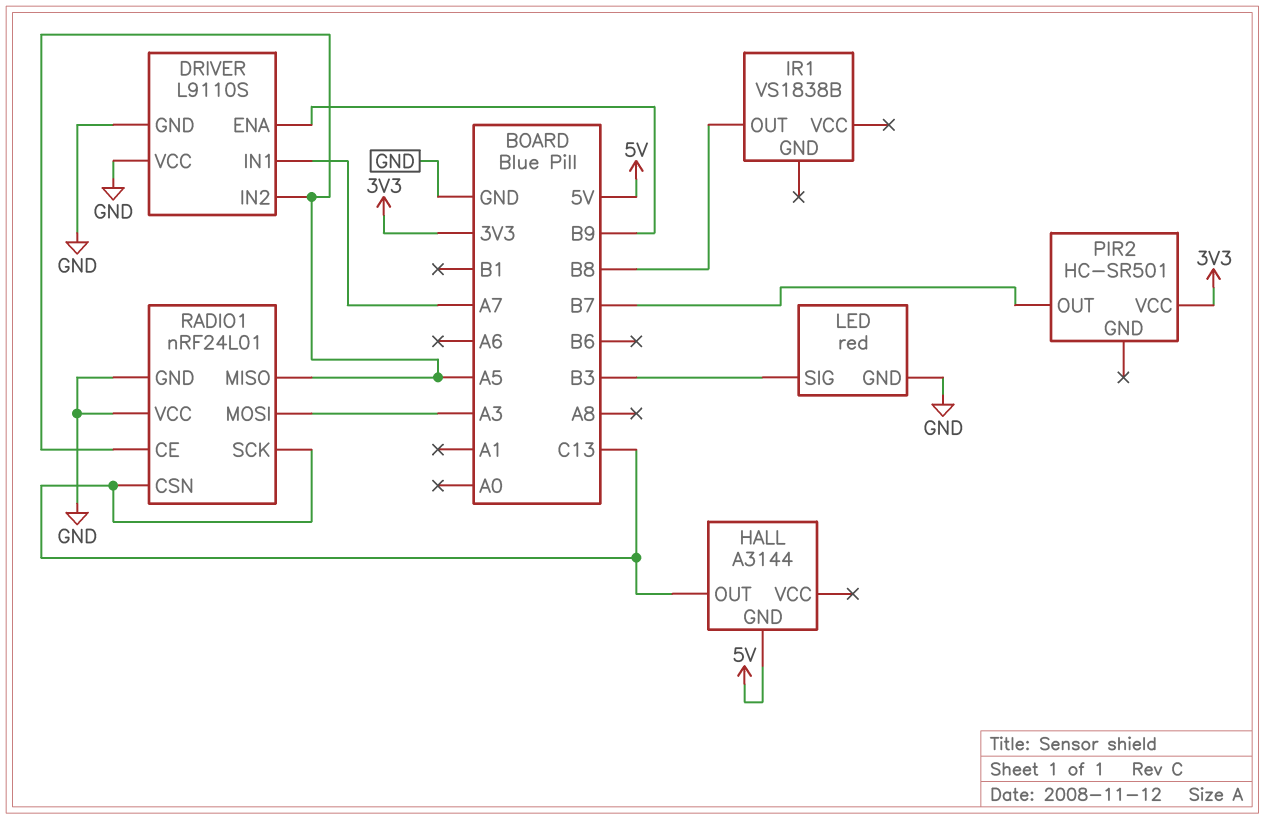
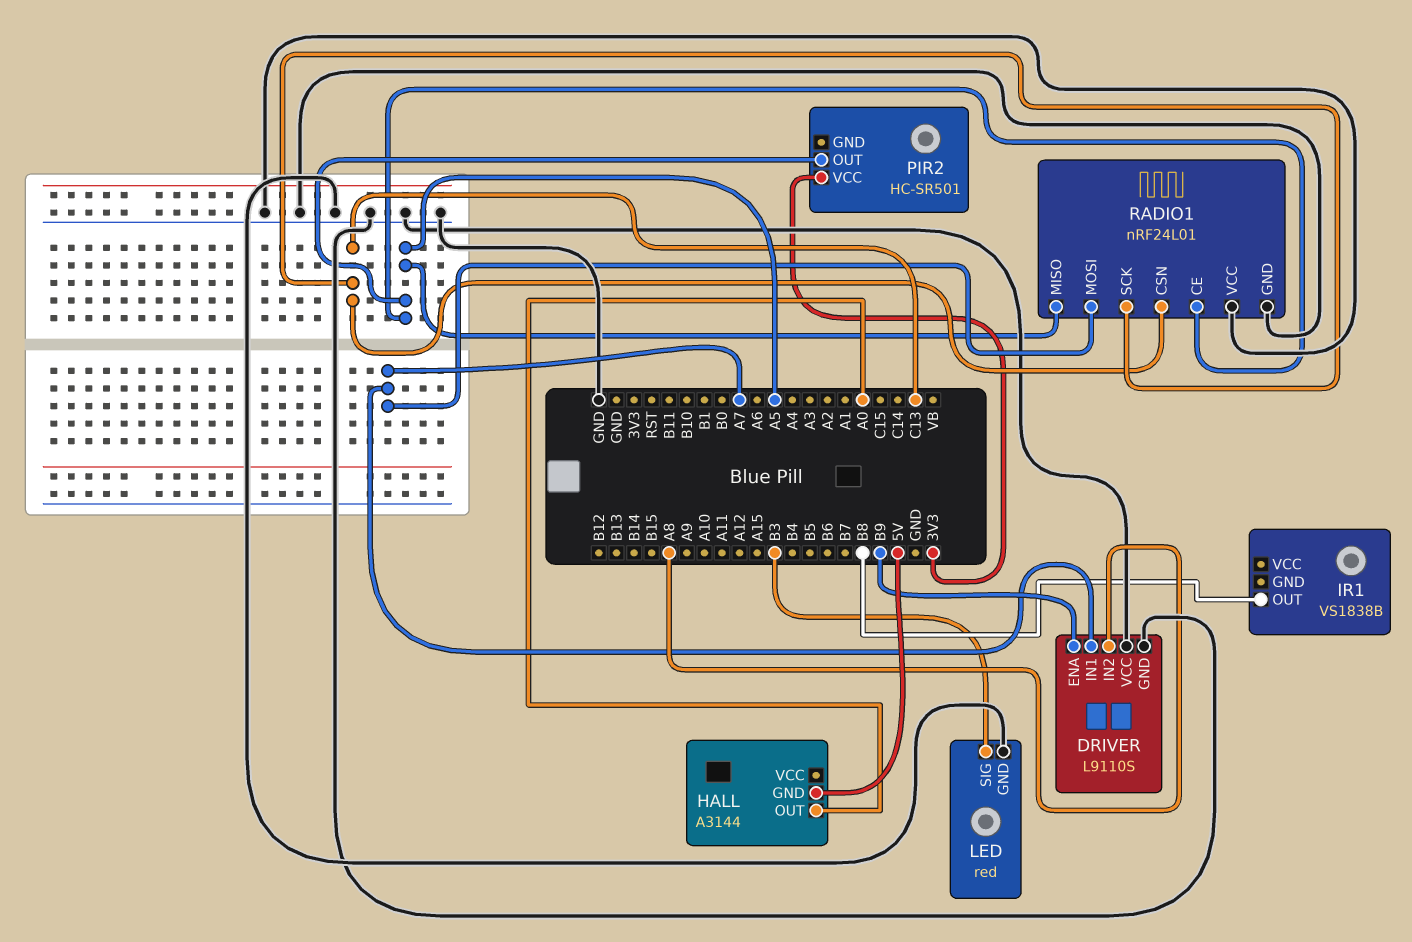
DRIVER pin IN2: A5 -> A8
HALL pin OUT: C13 -> A0
PIR2 pin OUT: B7 -> A5
RADIO1 pin MOSI: A3 -> A7

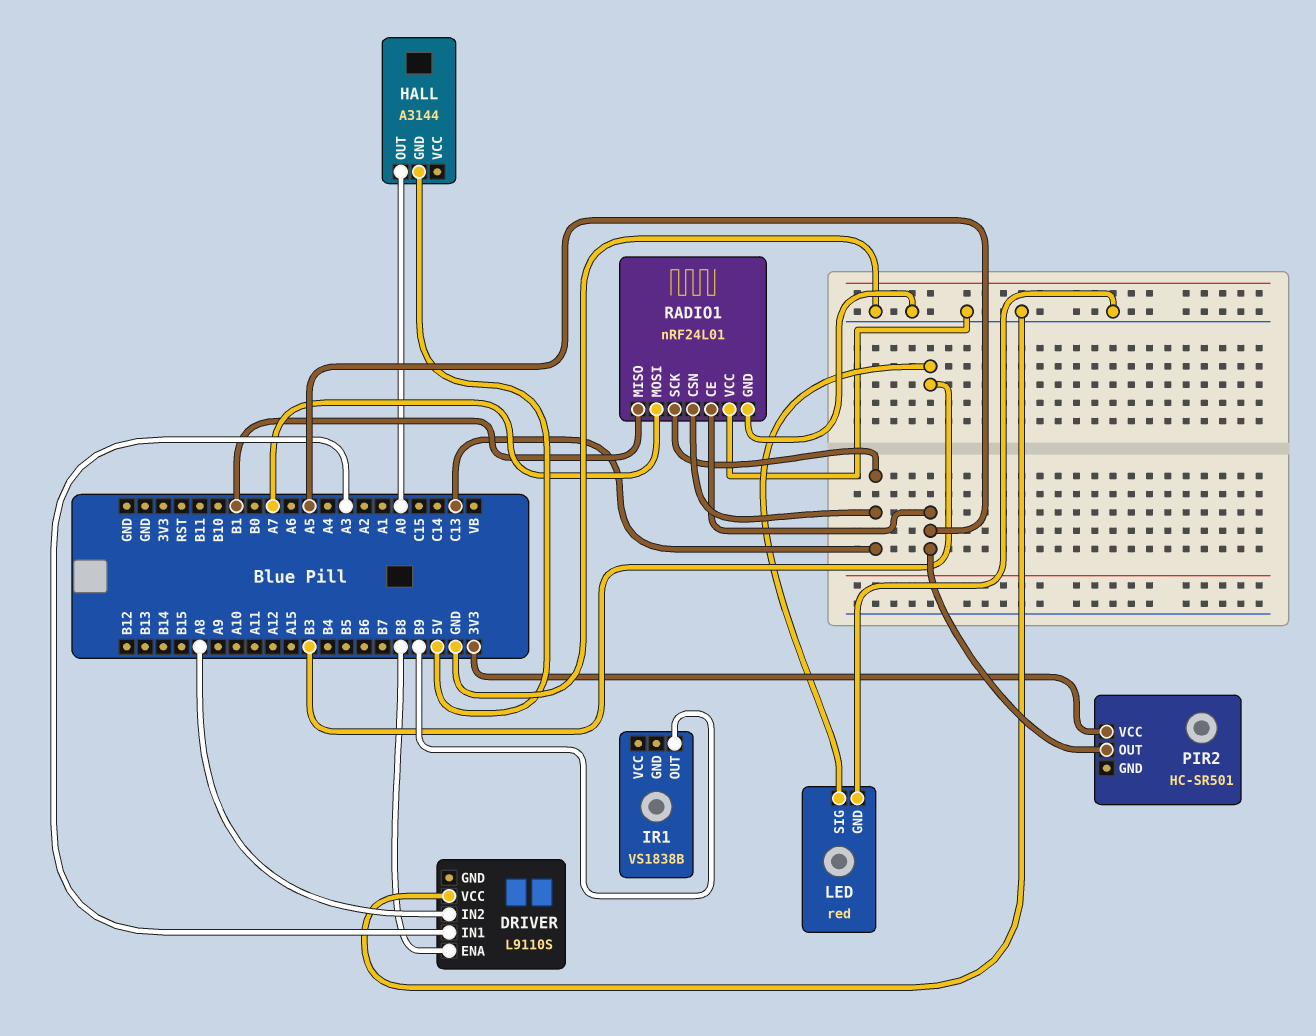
DRIVER pin ENA: B9 -> B8
DRIVER pin GND: GND -> none
DRIVER pin IN1: A7 -> A3
IR1 pin OUT: B8 -> B9
RADIO1 pin MISO: A5 -> B1

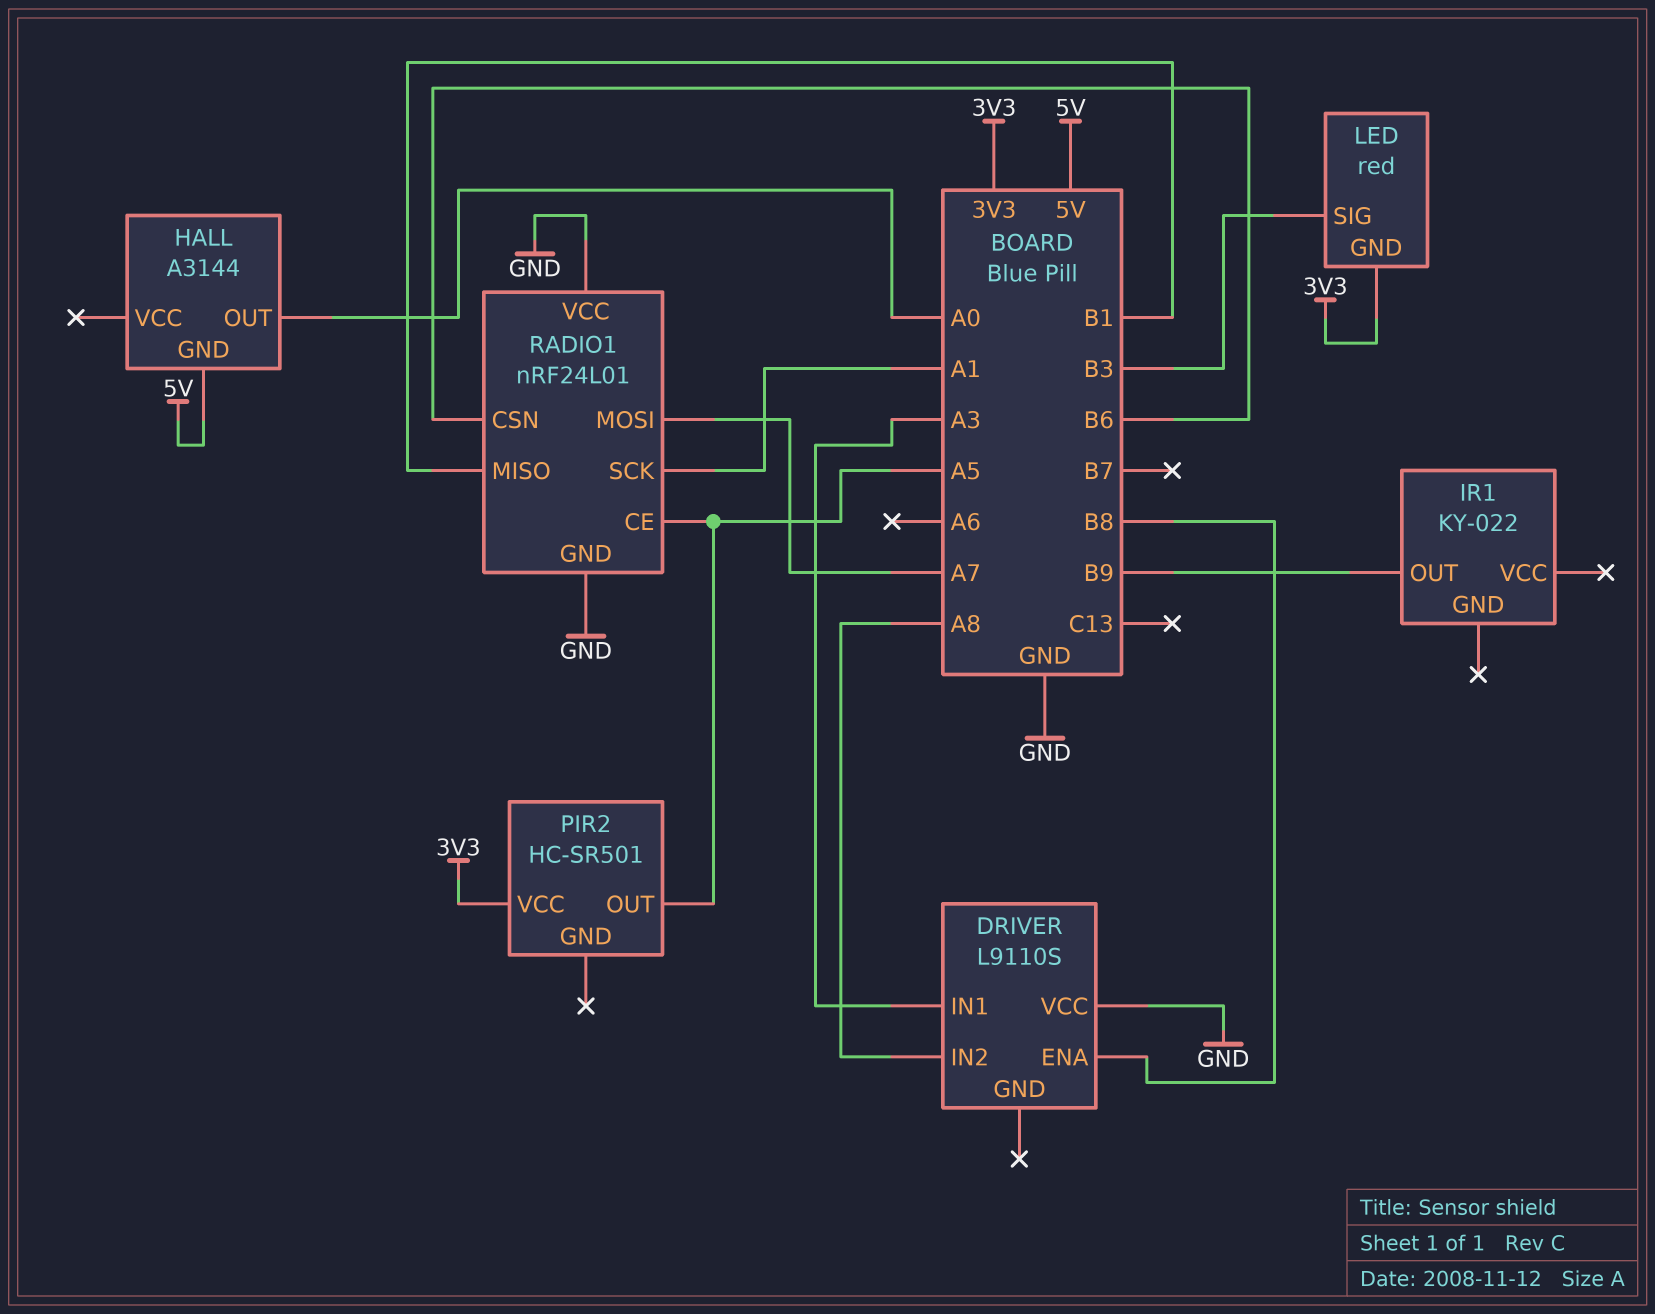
IR1: VS1838B -> KY-022
LED pin GND: GND -> 3V3
RADIO1 pin CSN: C13 -> B6
RADIO1 pin SCK: C13 -> A1

